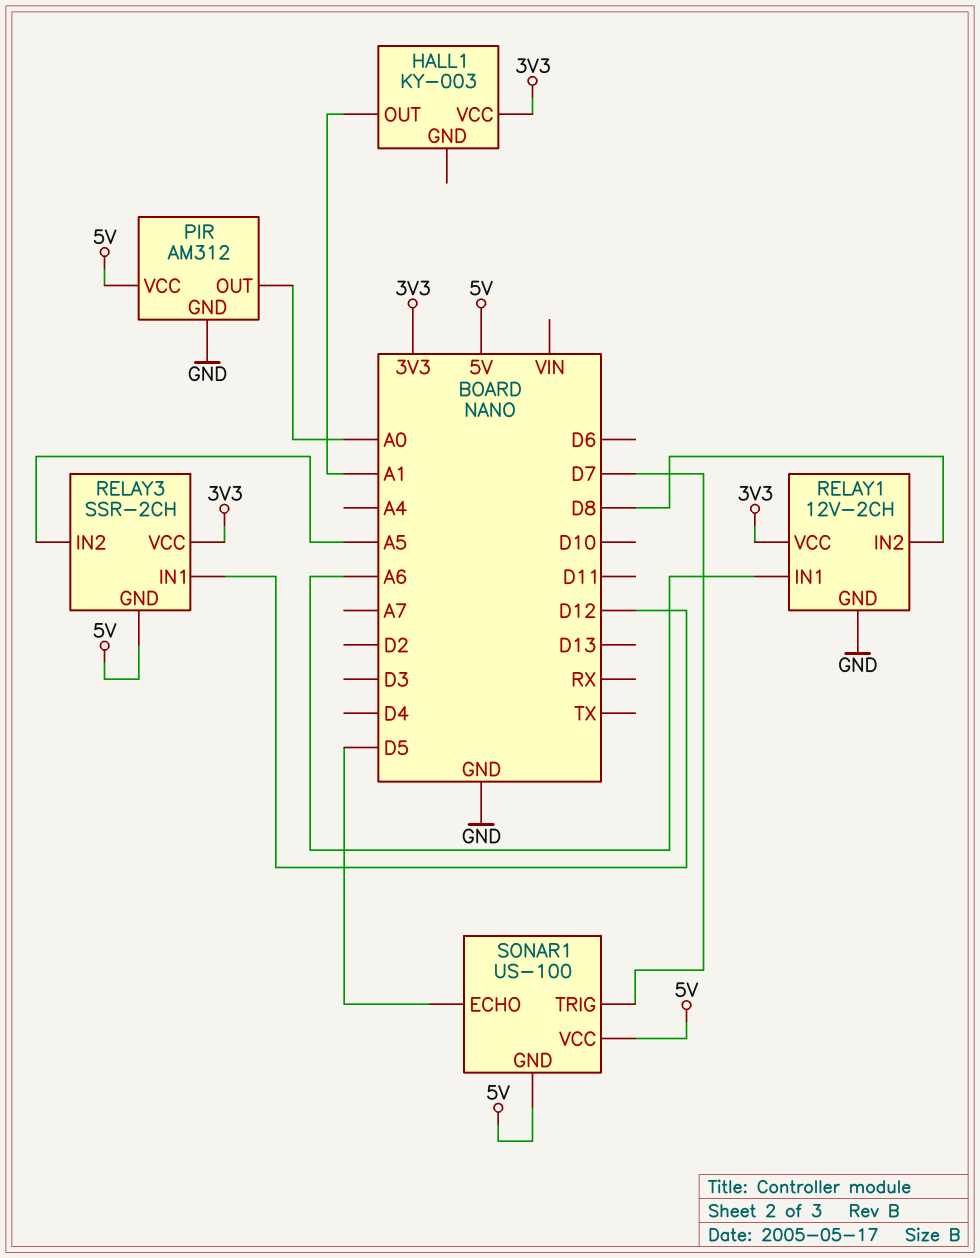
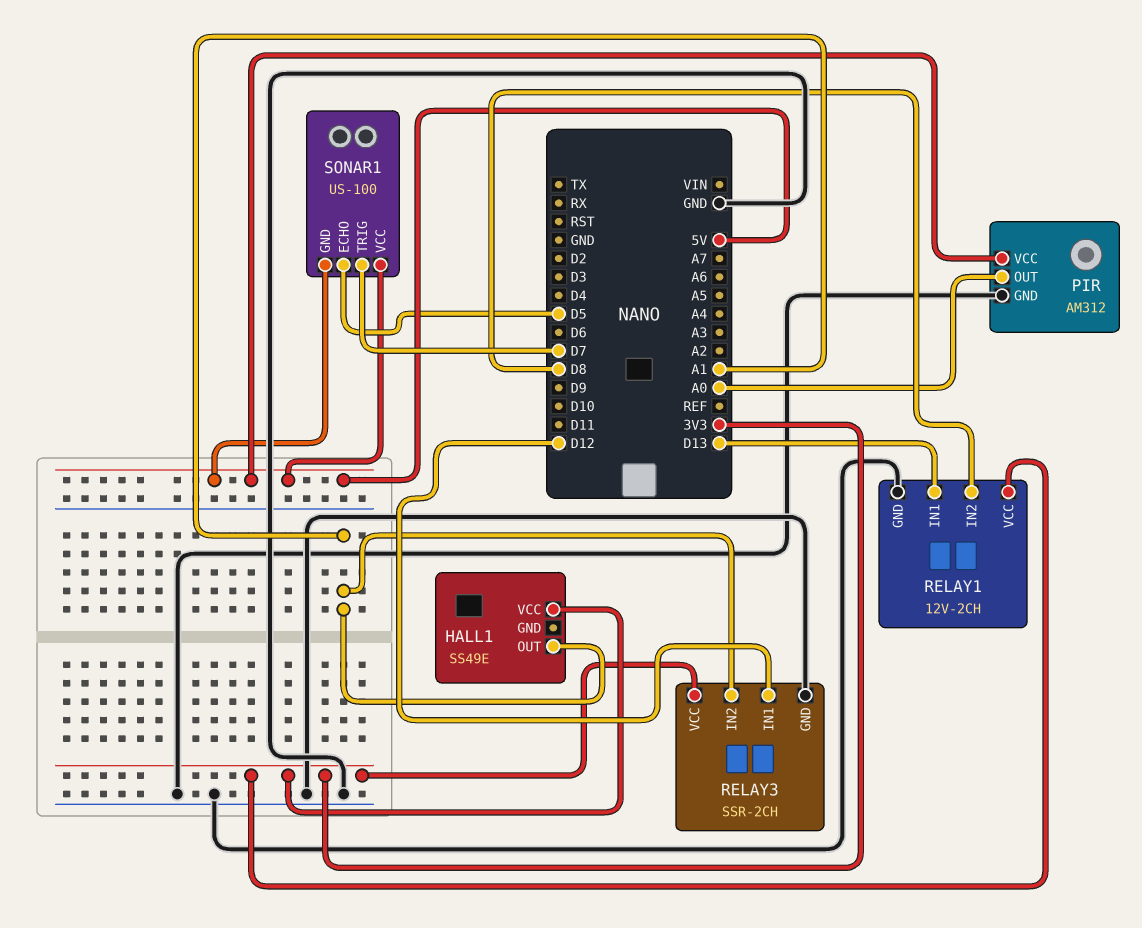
HALL1: KY-003 -> SS49E
RELAY1 pin IN1: A6 -> D13
RELAY3 pin GND: 5V -> GND
RELAY3 pin IN2: A5 -> A1

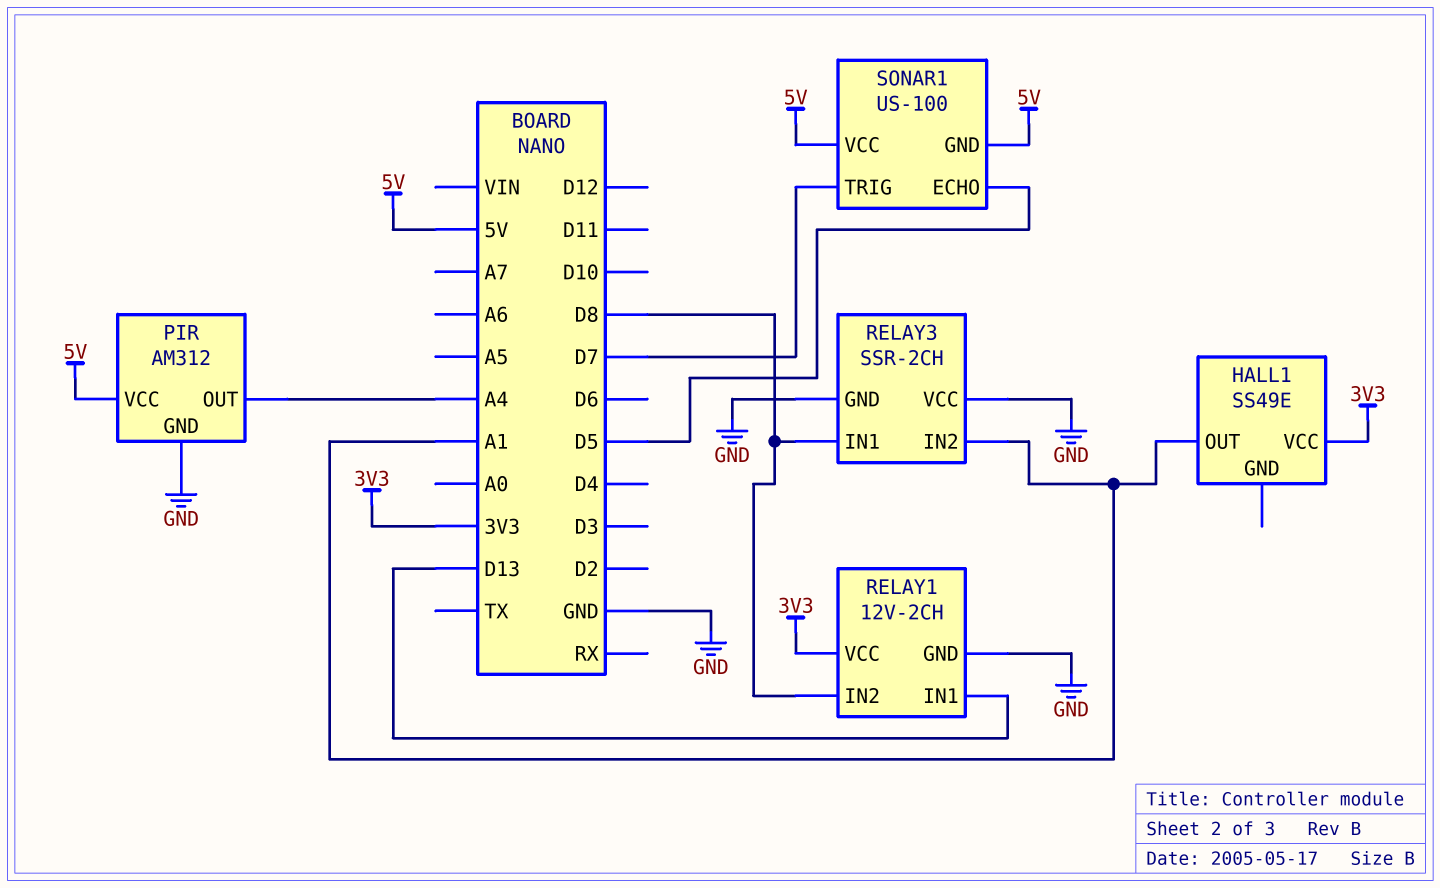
PIR pin OUT: A0 -> A4
RELAY3 pin IN1: D12 -> D8
RELAY3 pin VCC: 3V3 -> GND

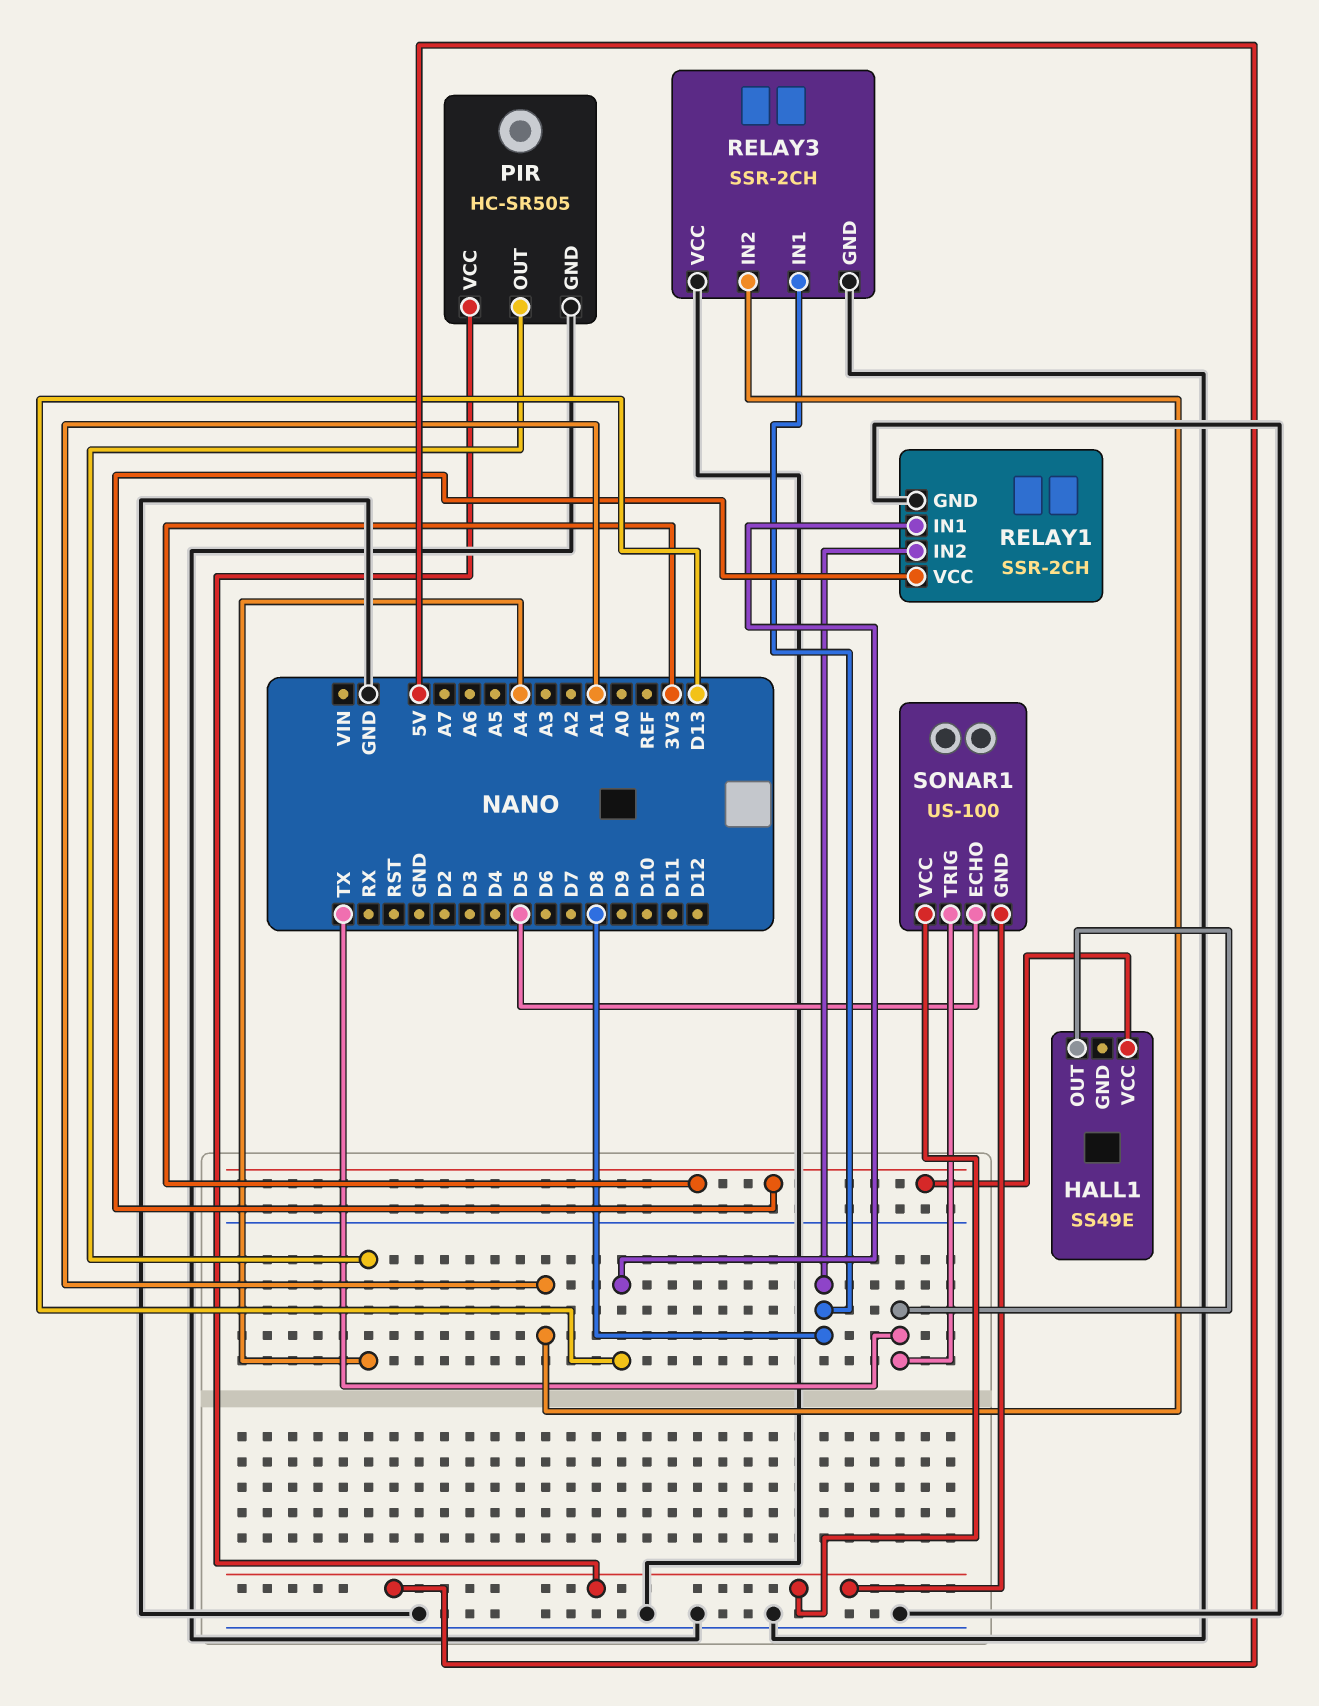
HALL1 pin OUT: A1 -> TX
PIR: AM312 -> HC-SR505
RELAY1: 12V-2CH -> SSR-2CH
SONAR1 pin TRIG: D7 -> TX

